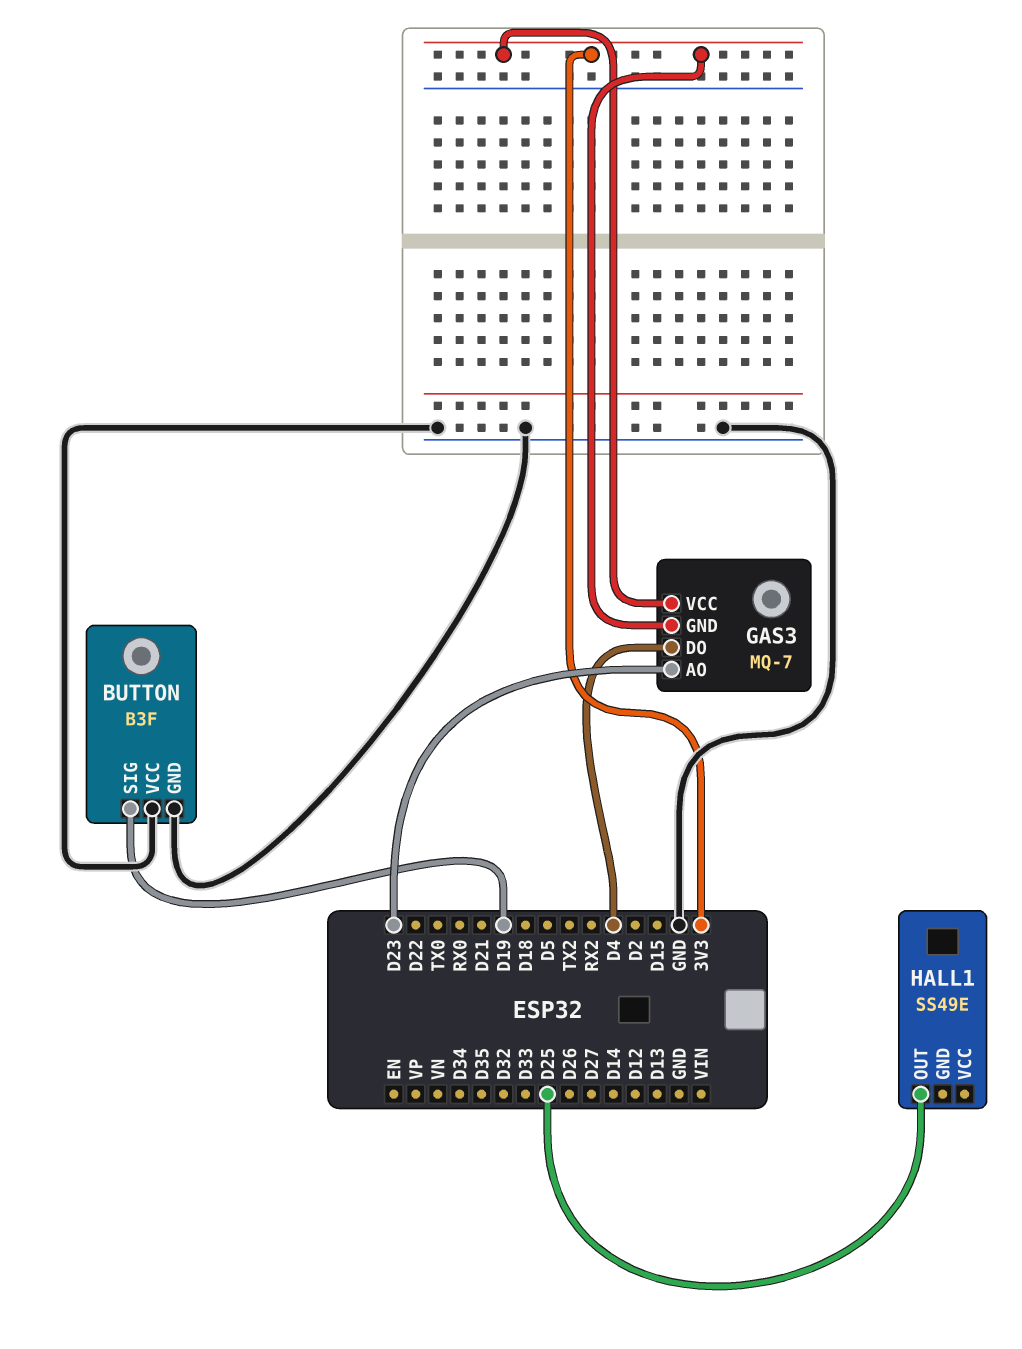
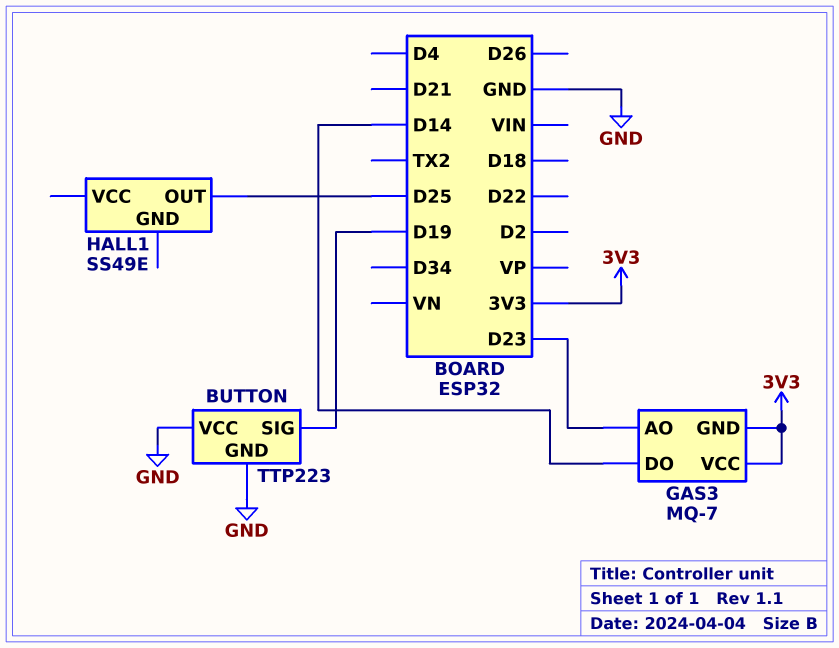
BUTTON: B3F -> TTP223
GAS3 pin DO: D4 -> D14

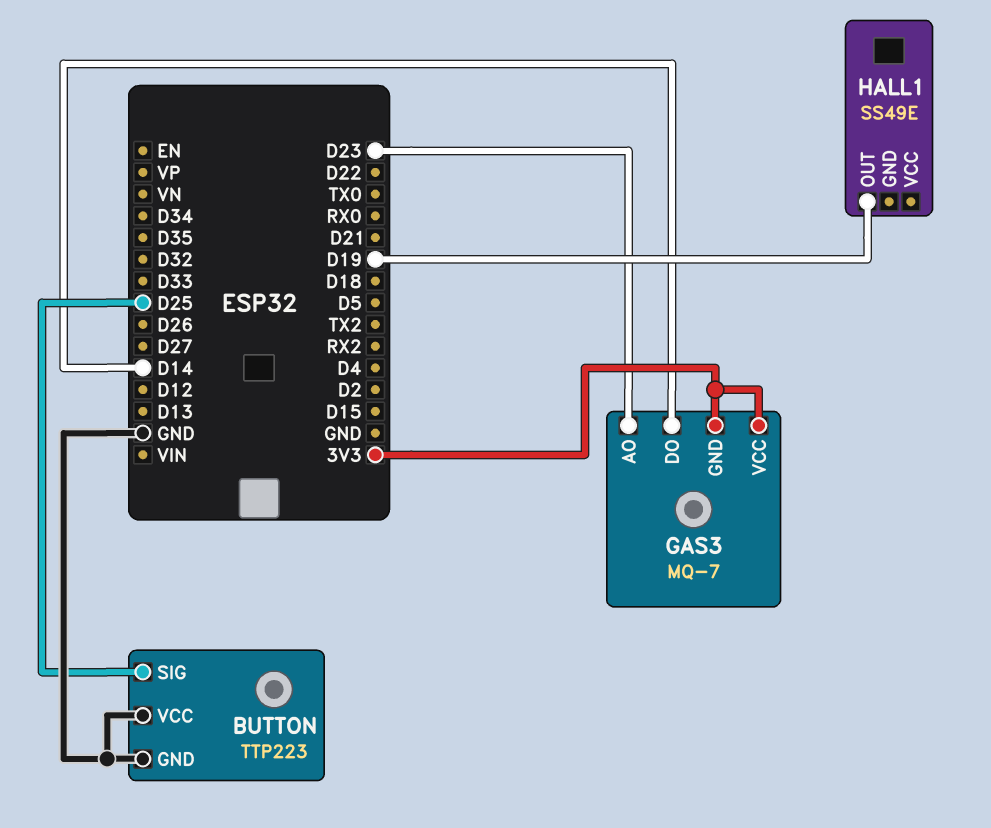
BUTTON pin SIG: D19 -> D25
HALL1 pin OUT: D25 -> D19

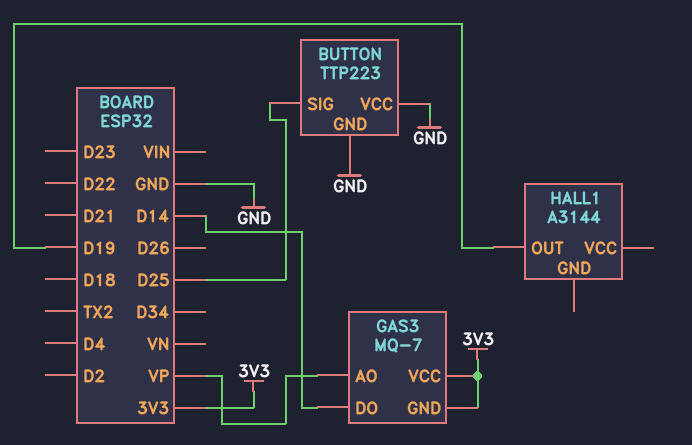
GAS3 pin AO: D23 -> VP
HALL1: SS49E -> A3144

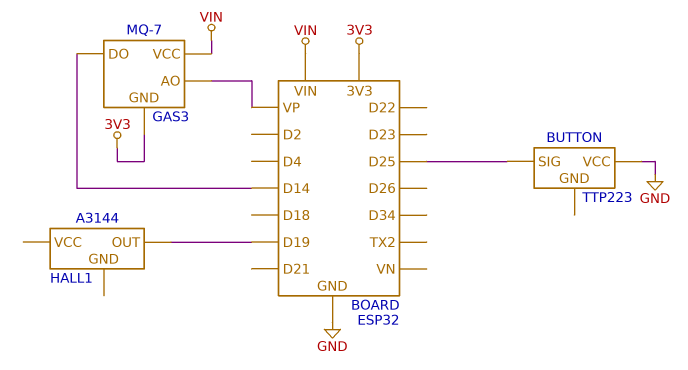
BUTTON pin GND: GND -> none
GAS3 pin VCC: 3V3 -> VIN

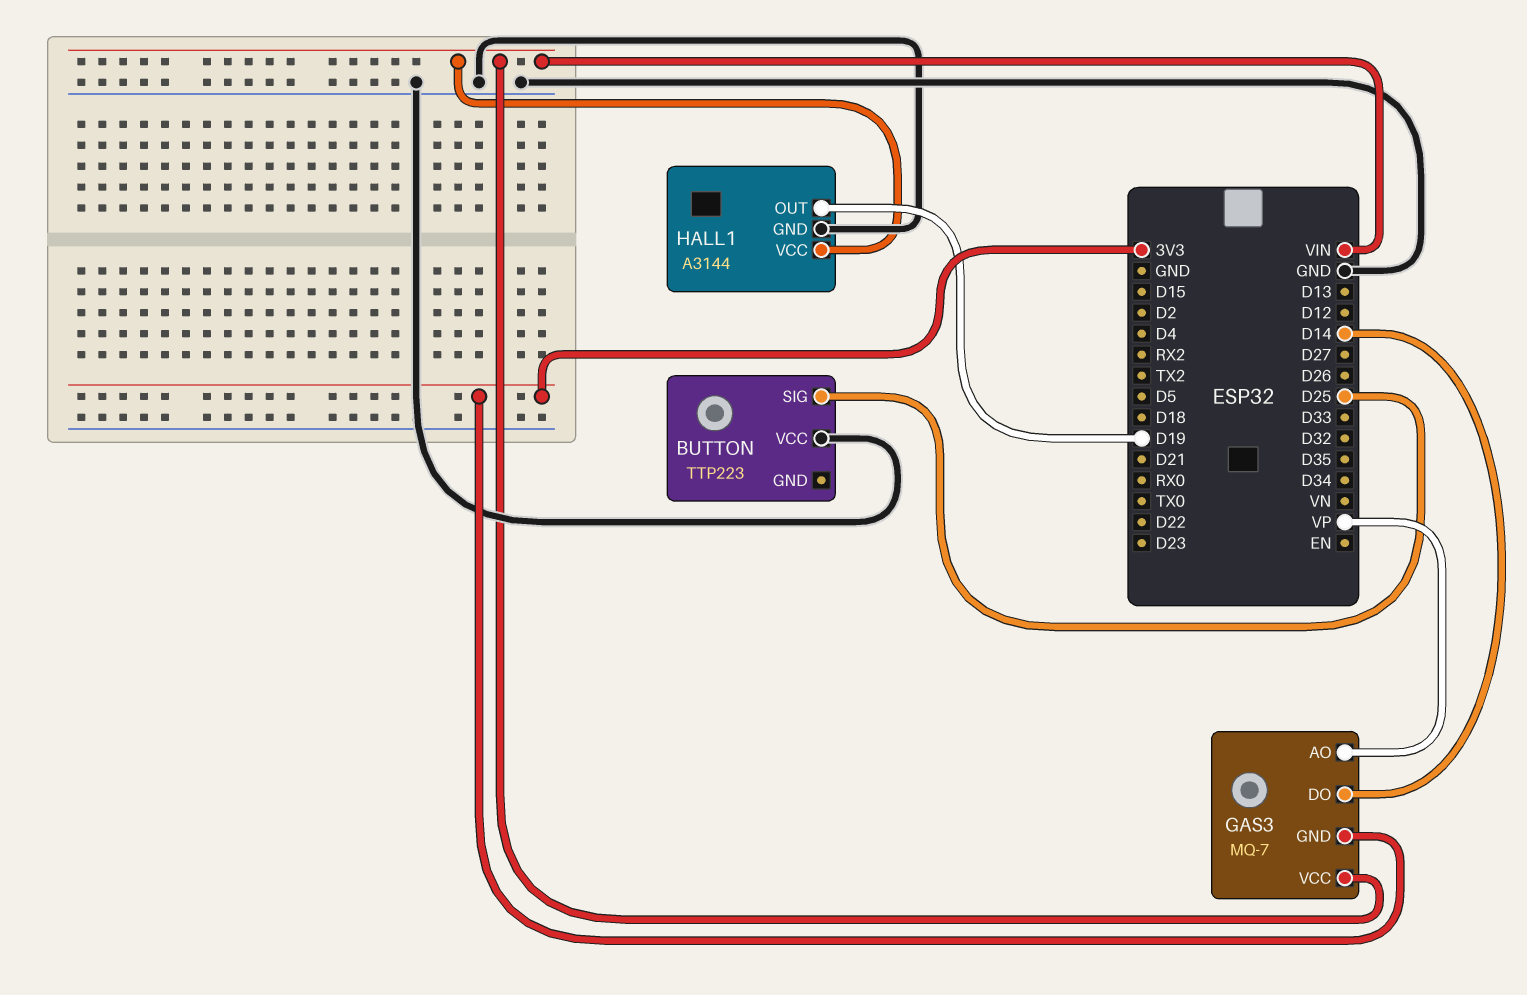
HALL1 pin GND: none -> GND
HALL1 pin VCC: none -> VIN

